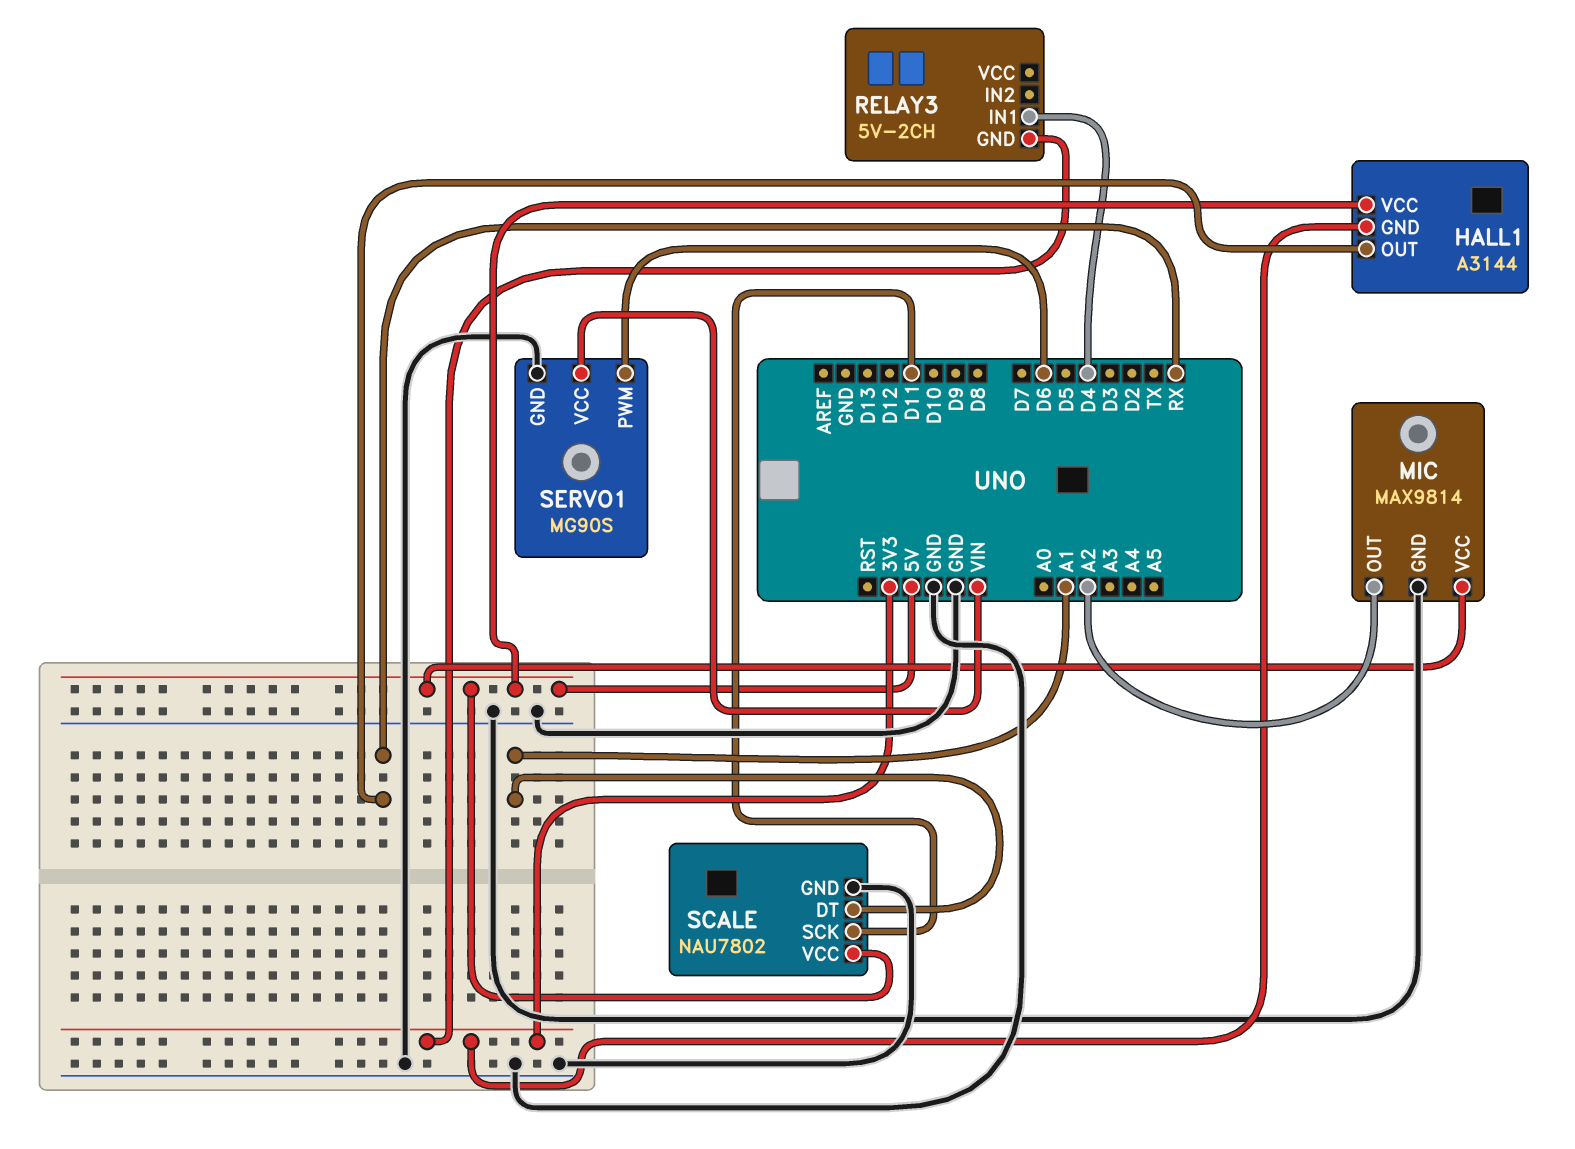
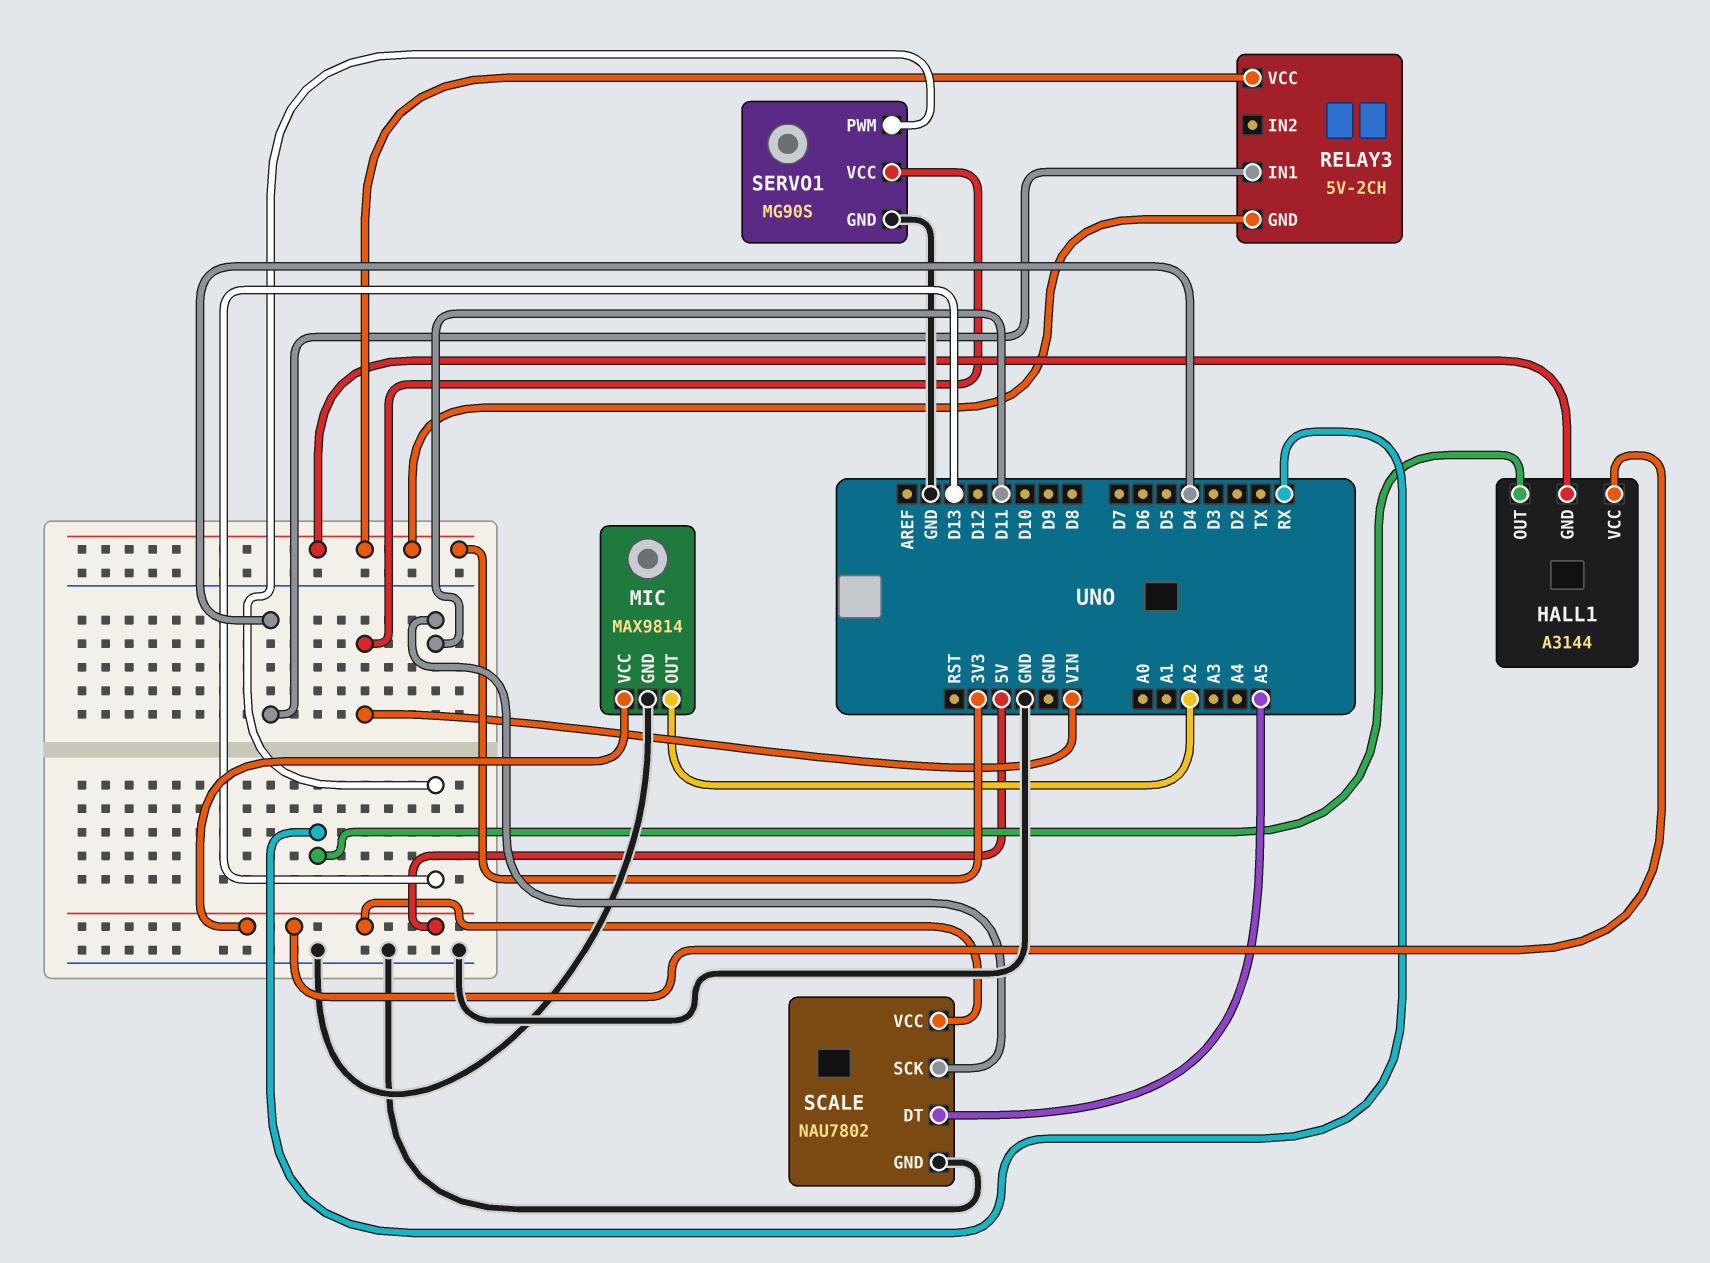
RELAY3 pin VCC: none -> 3V3
SCALE pin DT: A1 -> A5
SERVO1 pin PWM: D6 -> D13

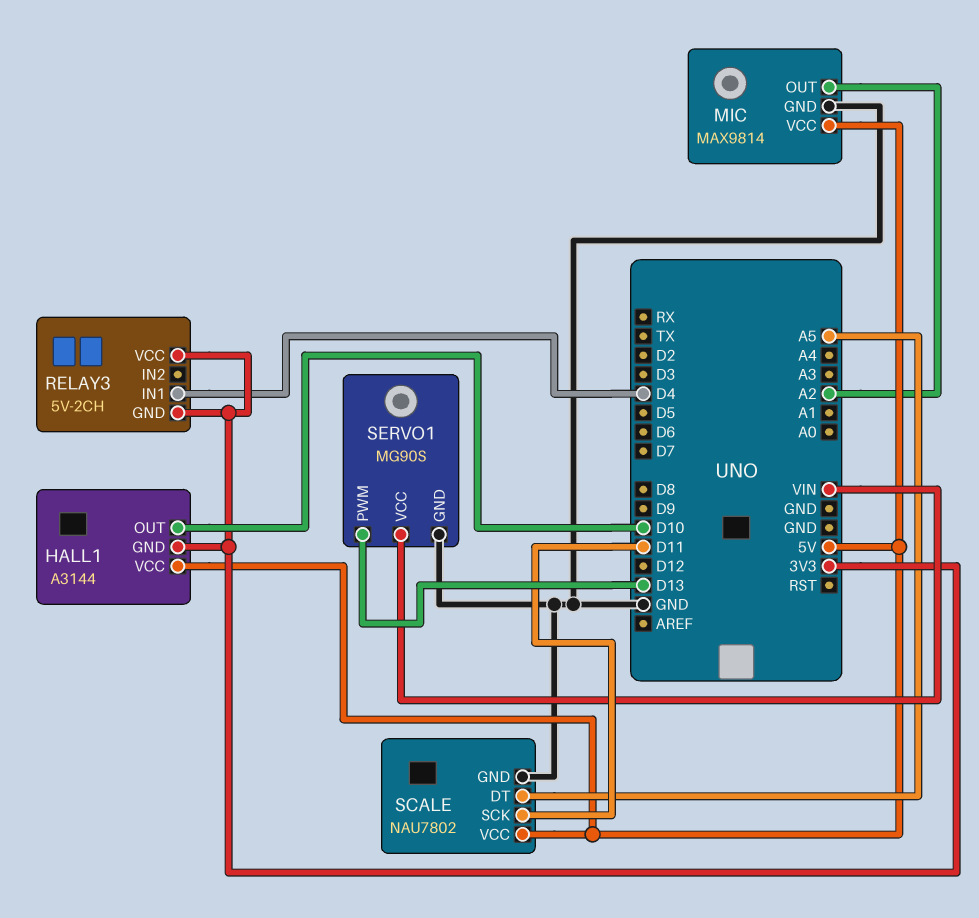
HALL1 pin OUT: RX -> D10

